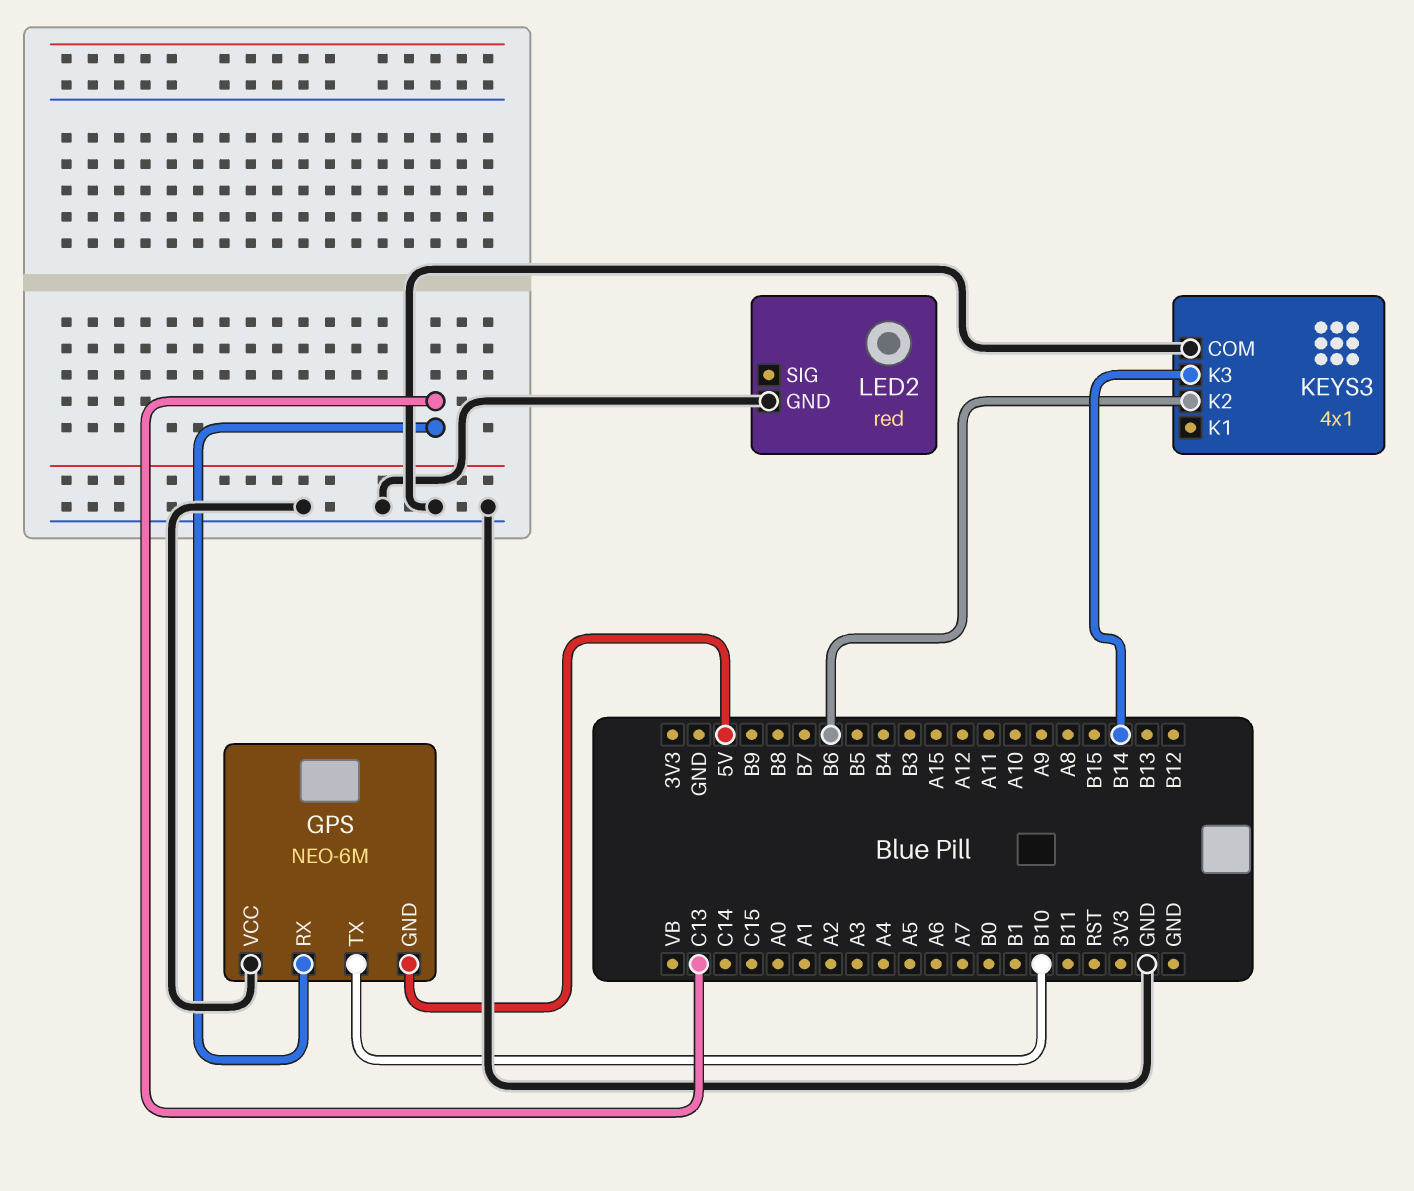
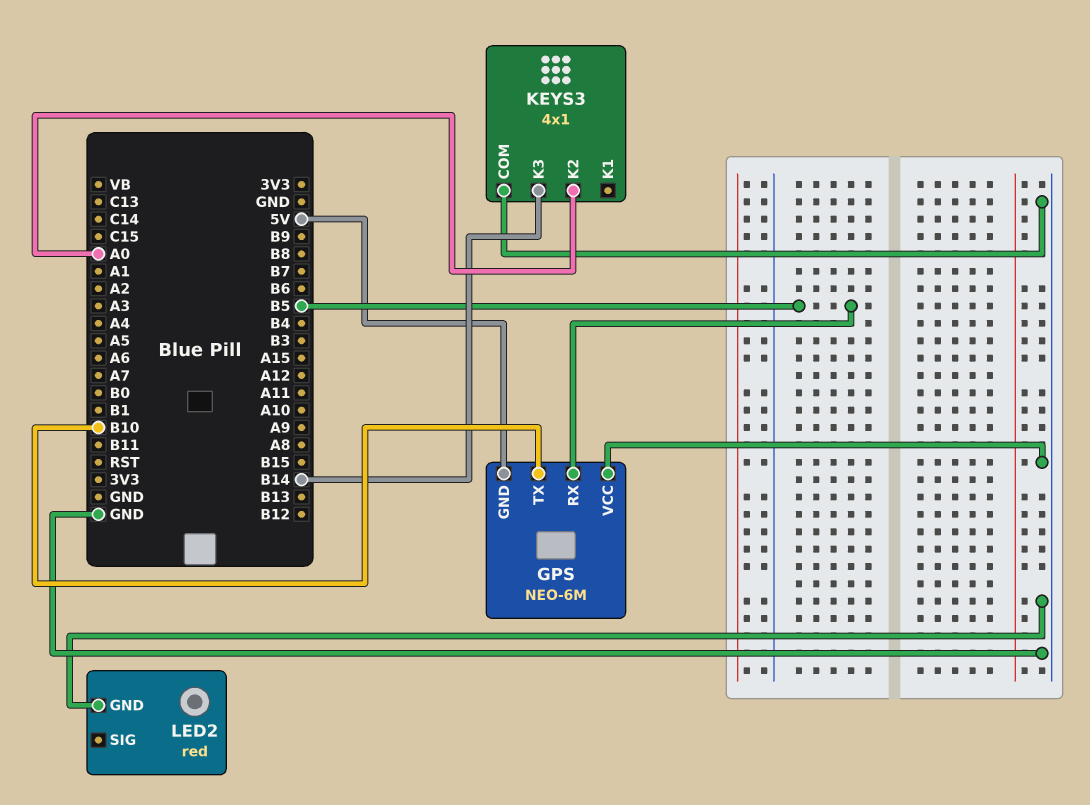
GPS pin RX: C13 -> B5
KEYS3 pin K2: B6 -> A0

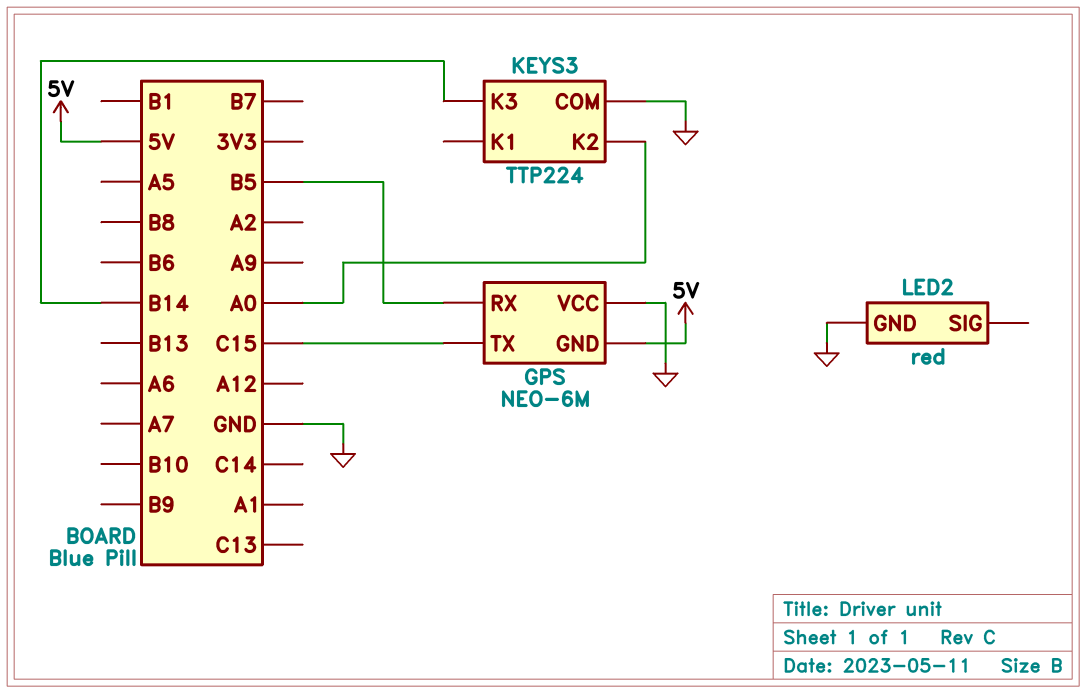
GPS pin TX: B10 -> C15
KEYS3: 4x1 -> TTP224

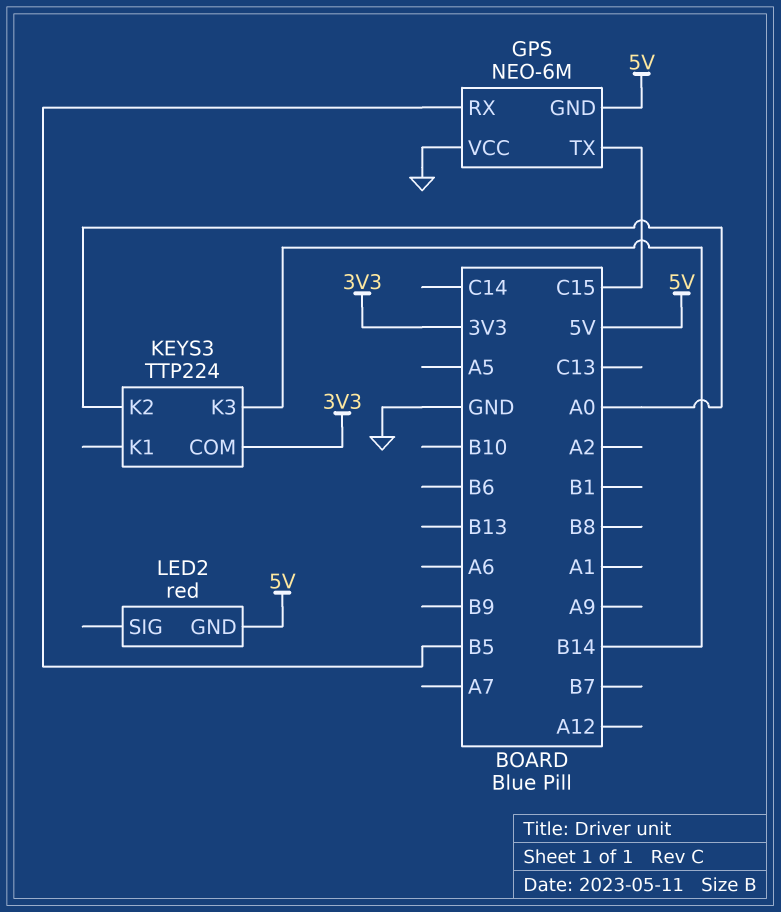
KEYS3 pin COM: GND -> 3V3
LED2 pin GND: GND -> 5V

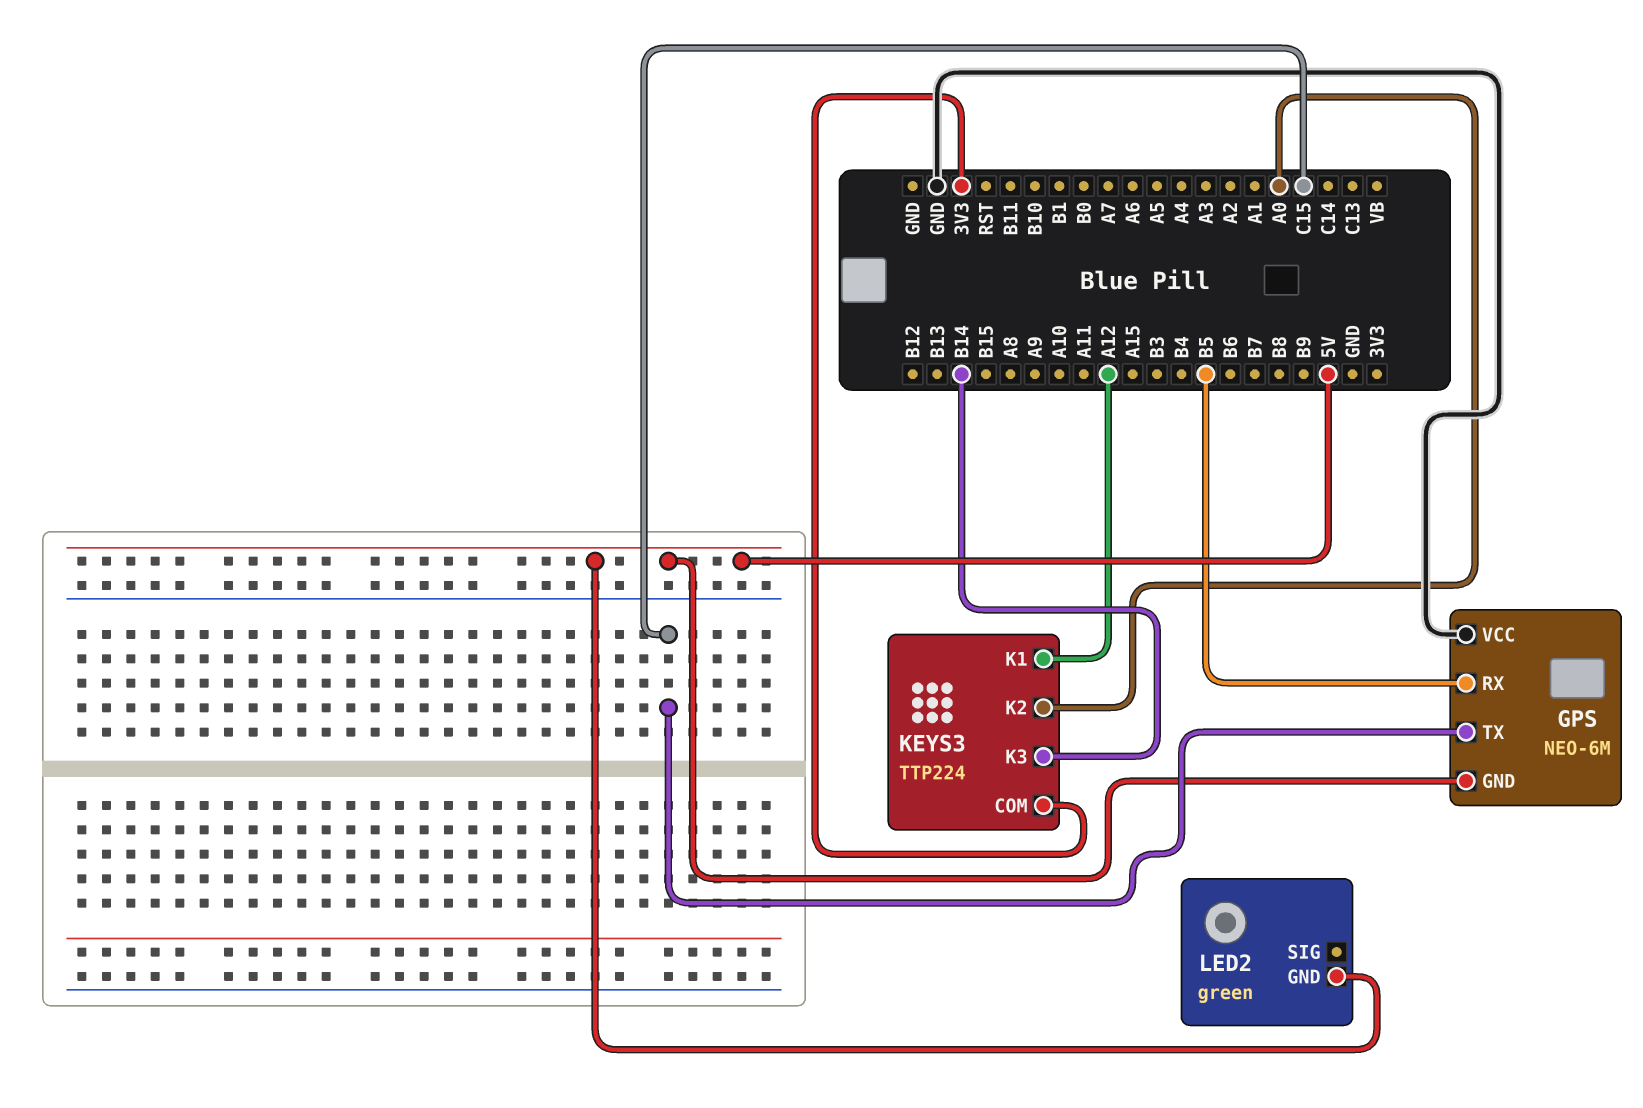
KEYS3 pin K1: none -> A12
LED2: red -> green

